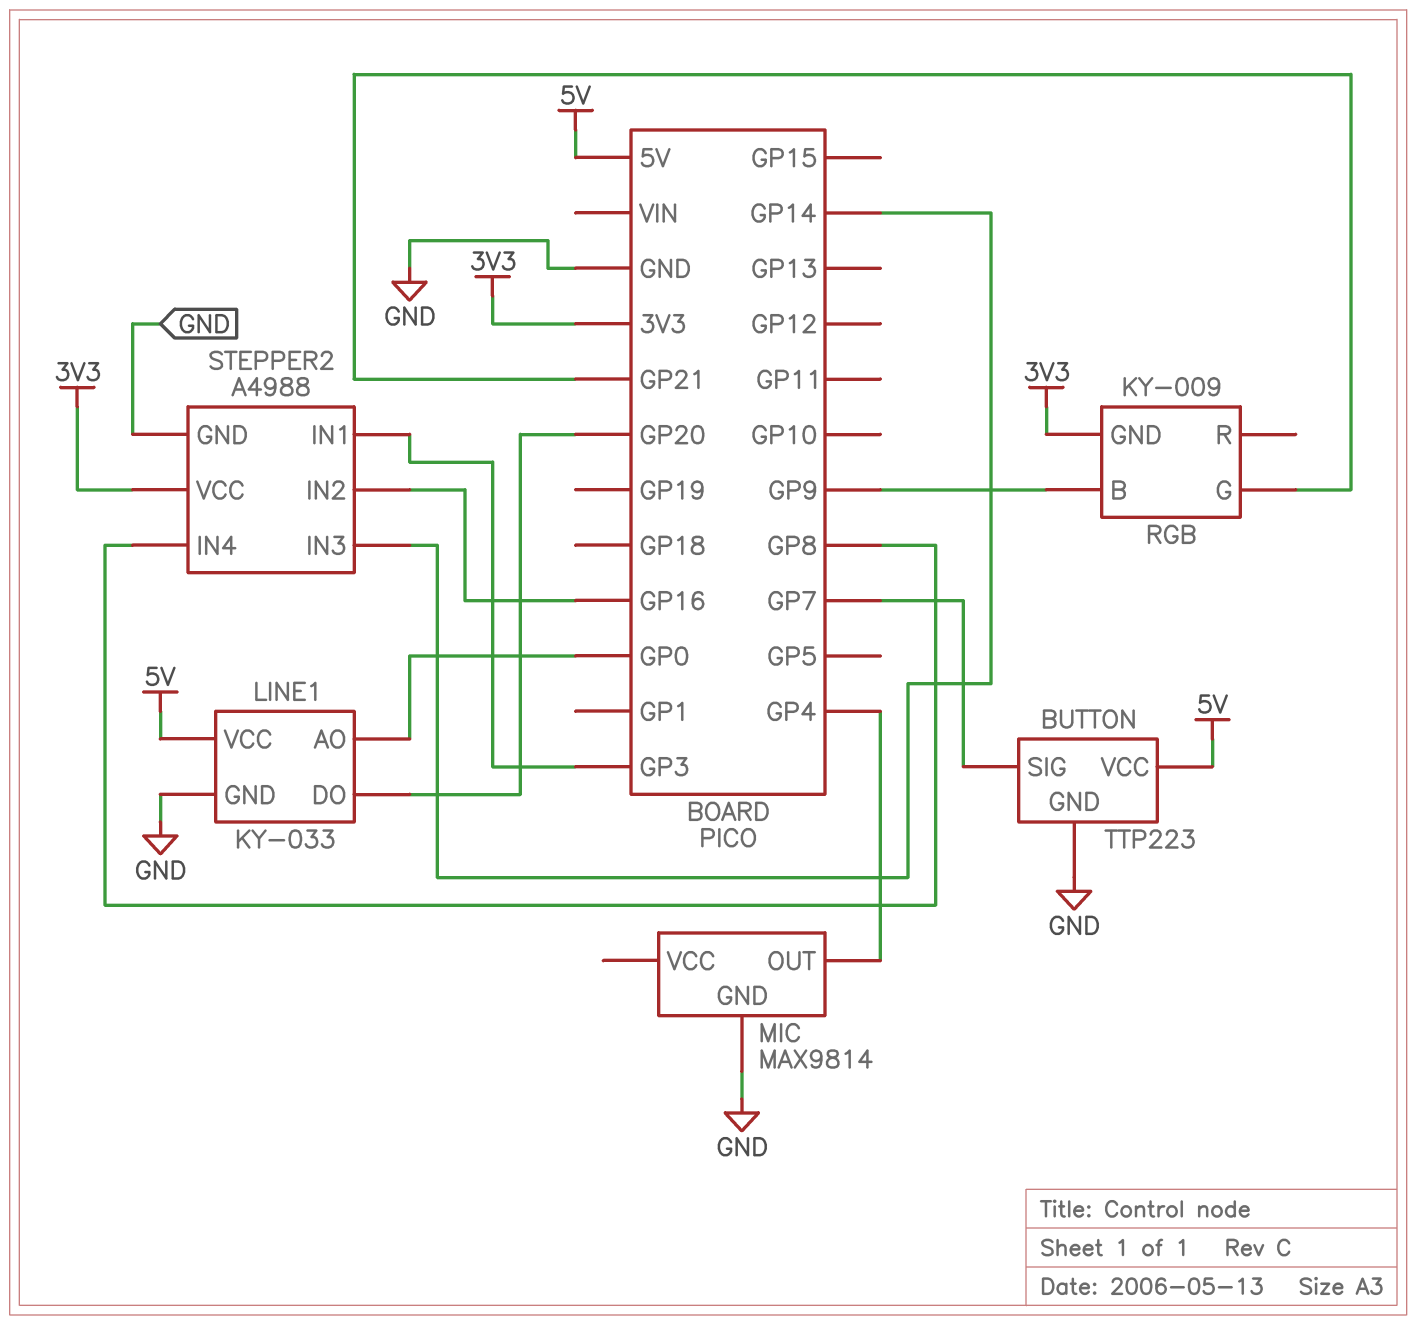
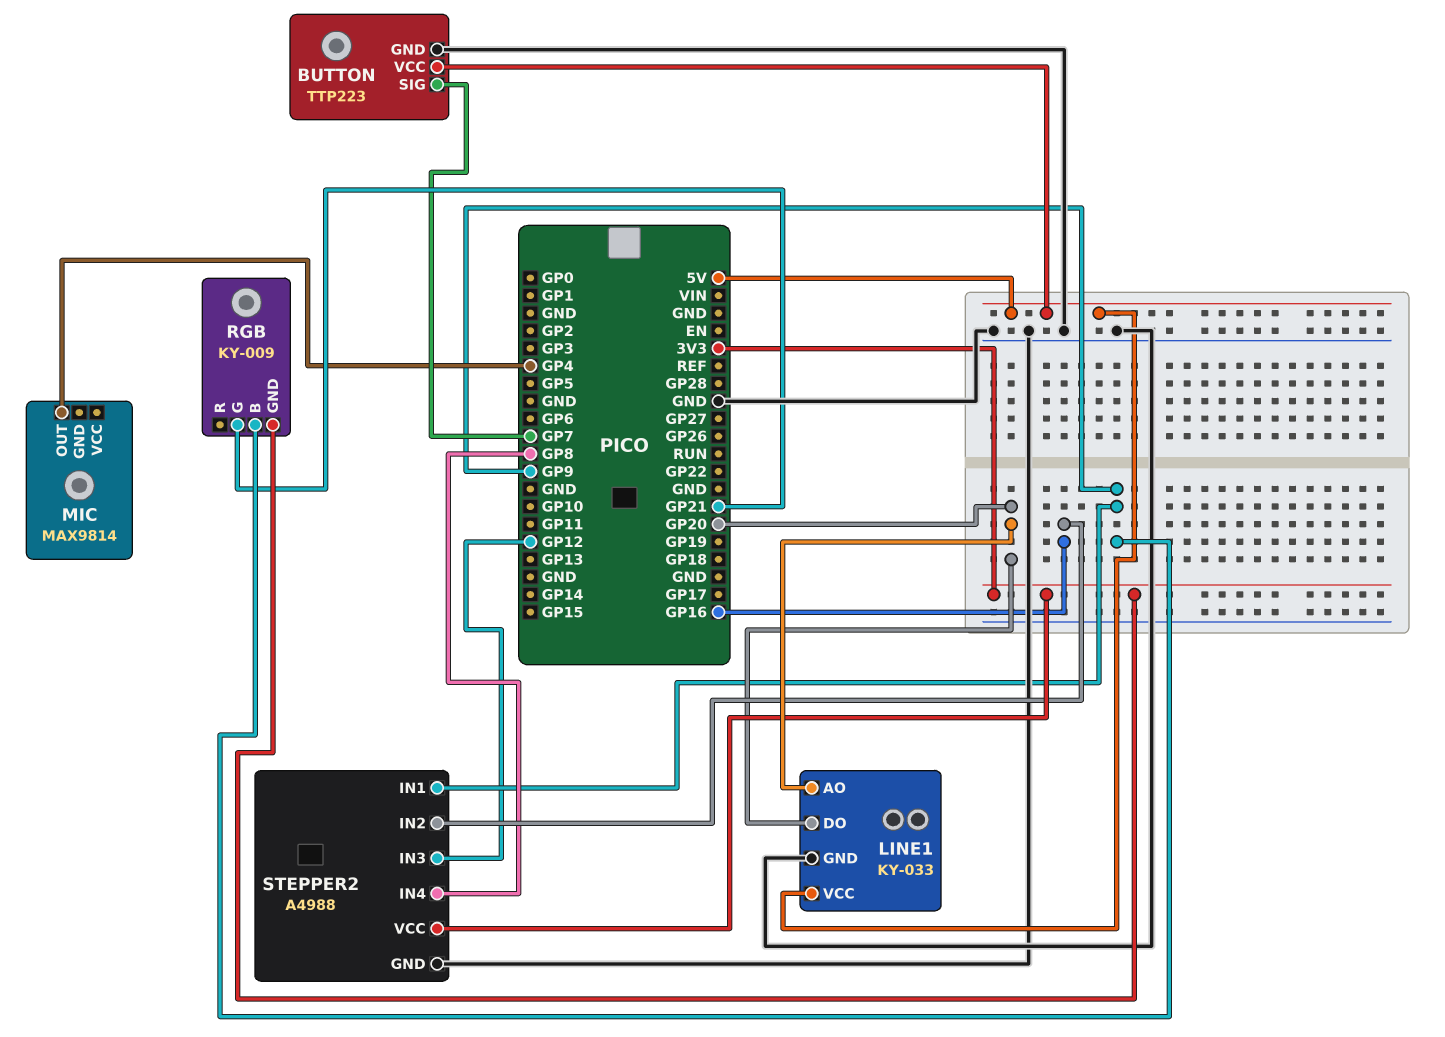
LINE1 pin AO: GP0 -> GP20
MIC pin GND: GND -> none
STEPPER2 pin IN1: GP3 -> GP9
STEPPER2 pin IN3: GP14 -> GP12

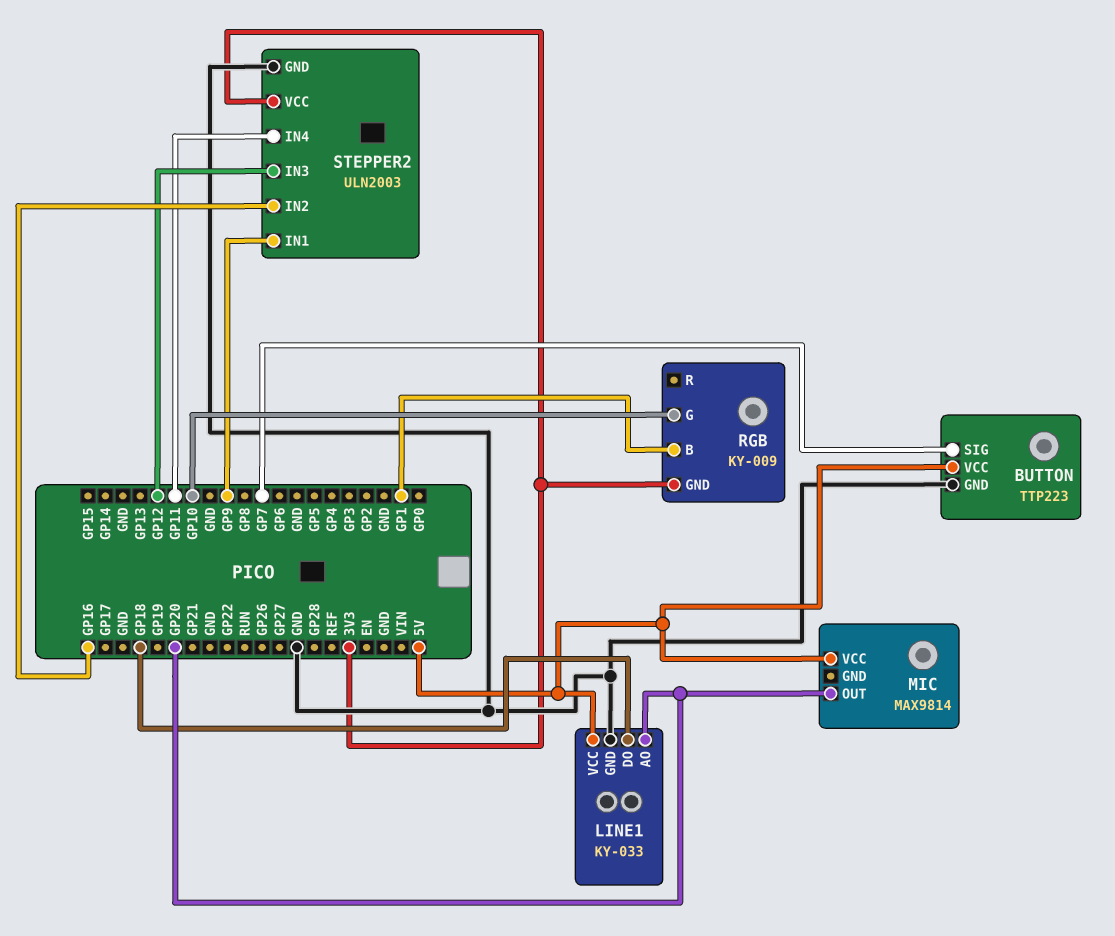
LINE1 pin DO: GP20 -> GP18
MIC pin OUT: GP4 -> GP20
MIC pin VCC: none -> 5V
RGB pin B: GP9 -> GP1
RGB pin G: GP21 -> GP10
STEPPER2: A4988 -> ULN2003
STEPPER2 pin IN4: GP8 -> GP11

